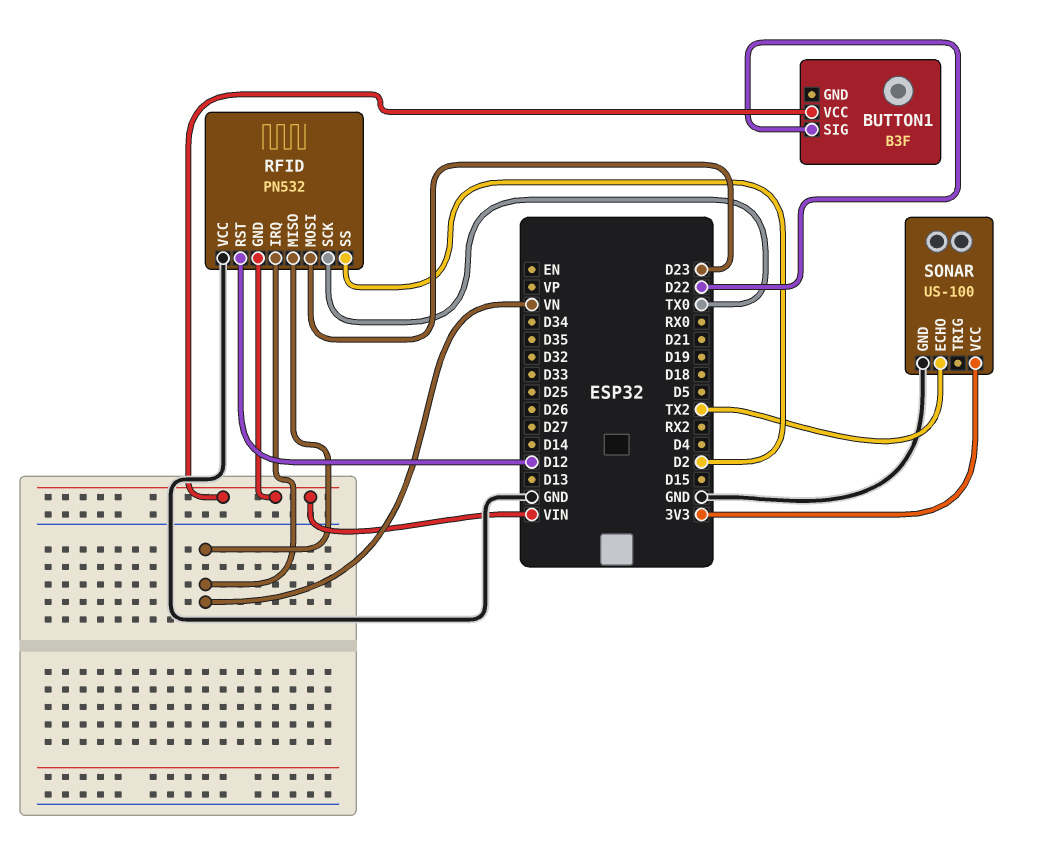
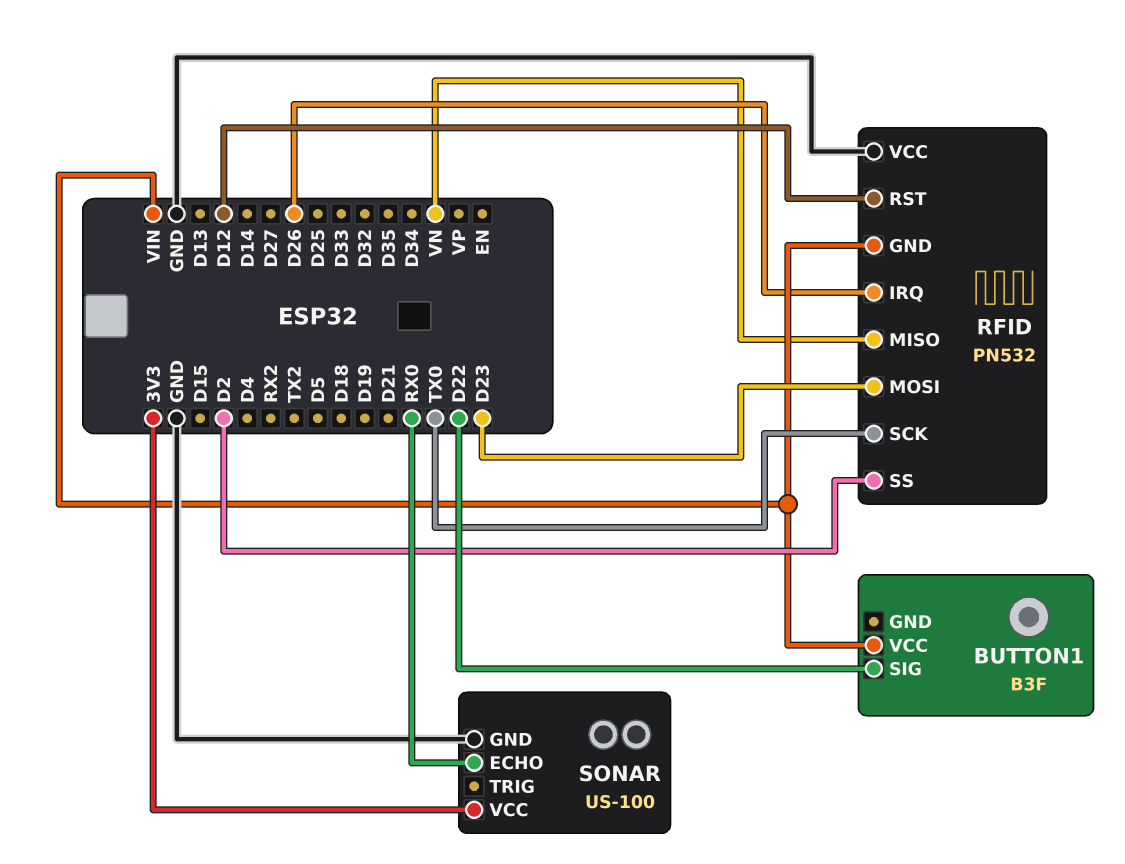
RFID pin IRQ: VN -> D26
SONAR pin ECHO: TX2 -> RX0

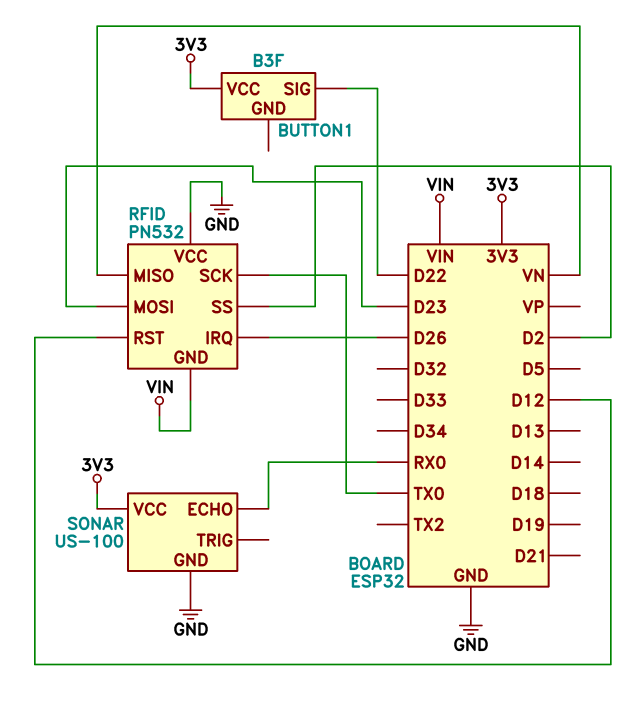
BUTTON1 pin VCC: VIN -> 3V3

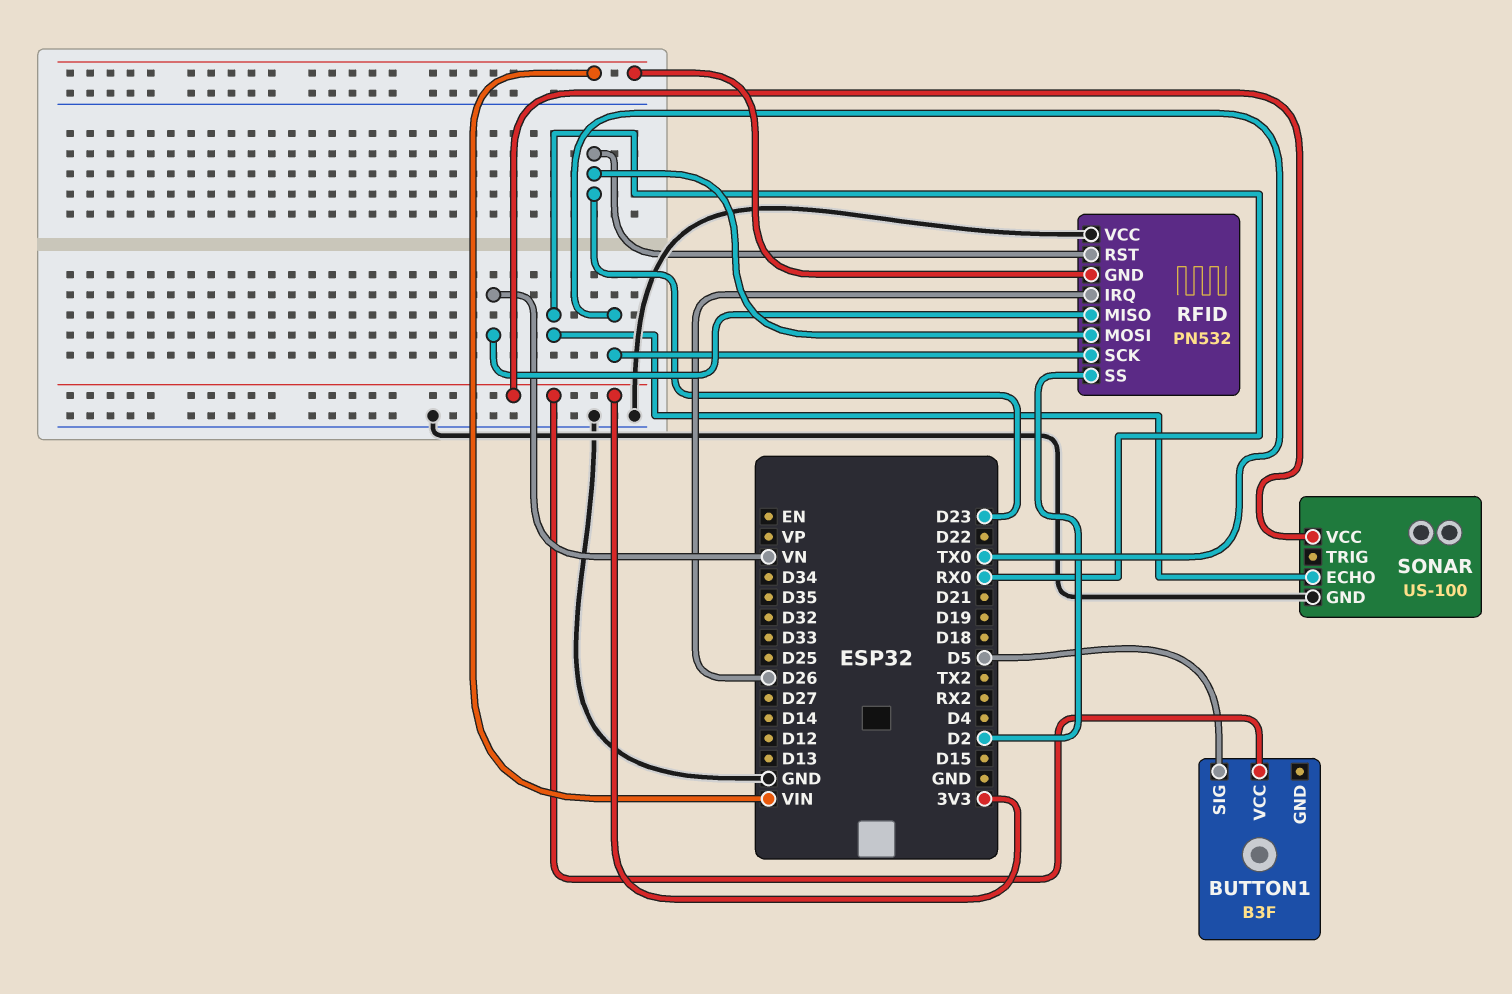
BUTTON1 pin SIG: D22 -> D5
RFID pin RST: D12 -> D23

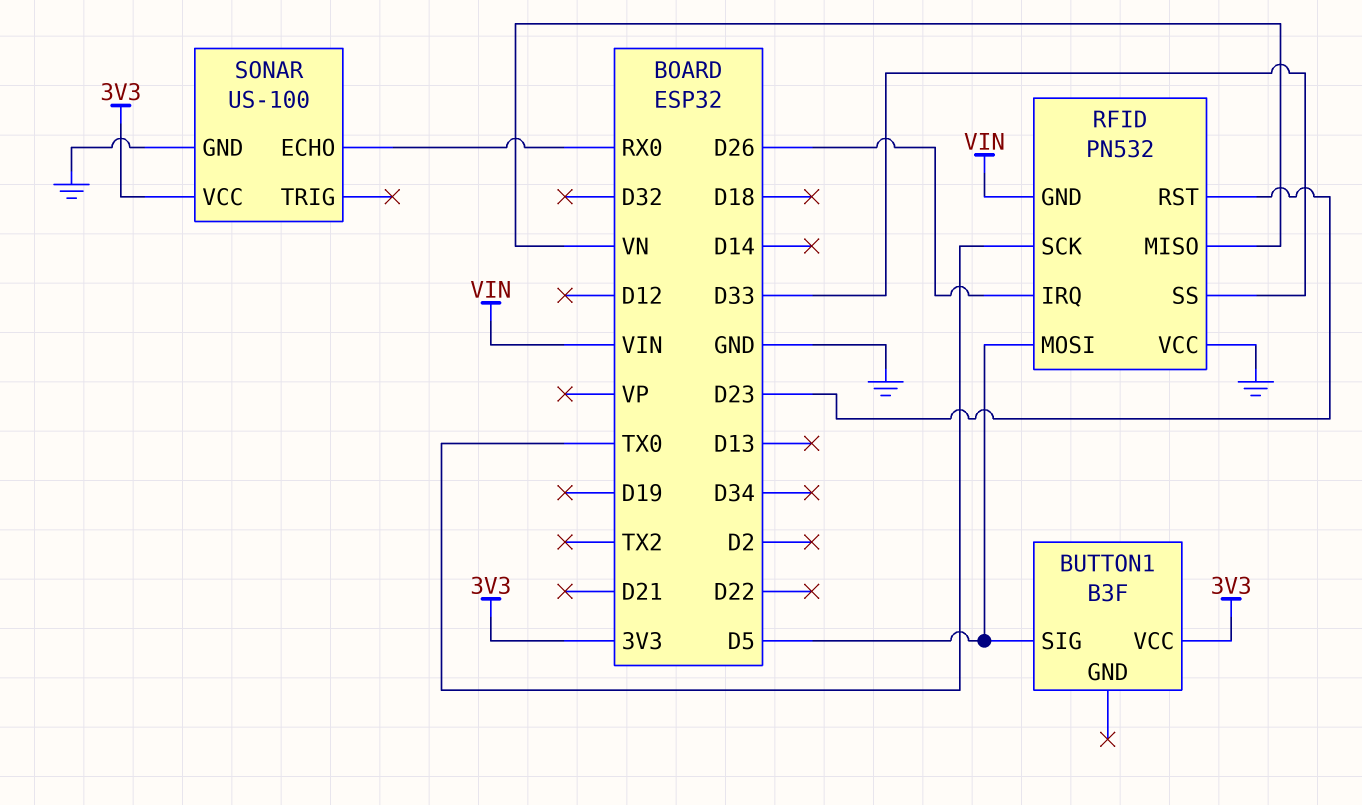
RFID pin MOSI: D23 -> D5
RFID pin SS: D2 -> D33

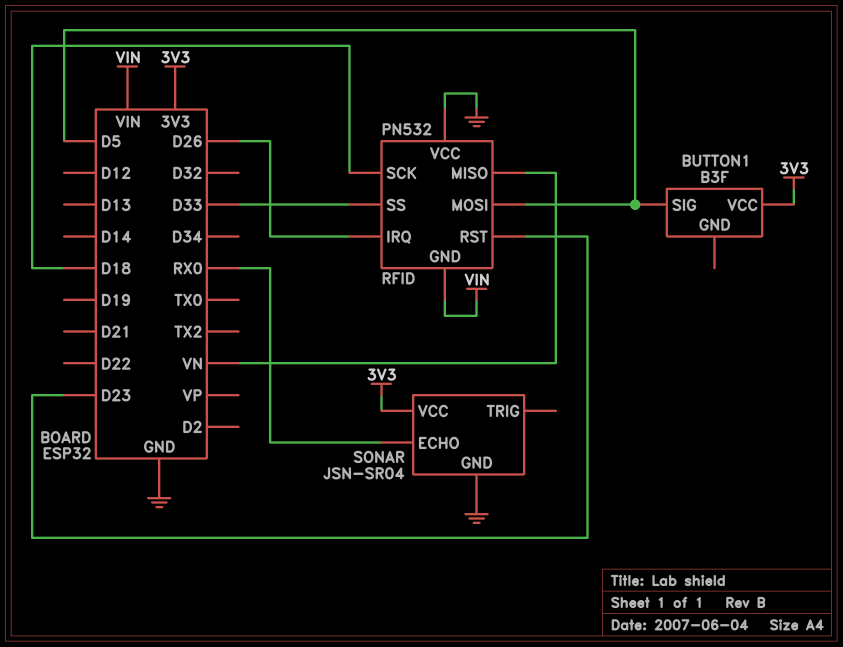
RFID pin SCK: TX0 -> D18
SONAR: US-100 -> JSN-SR04

